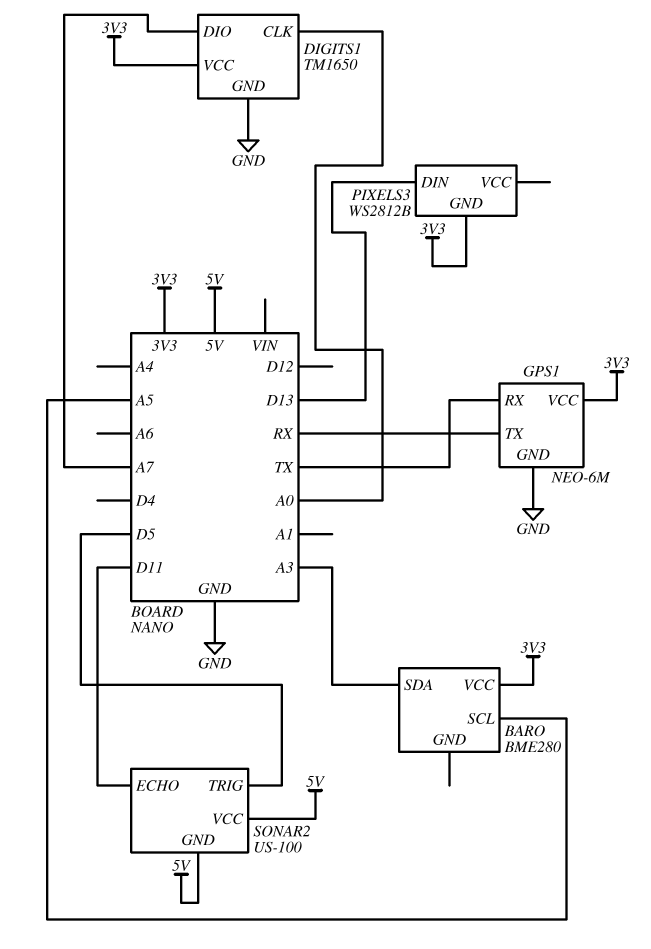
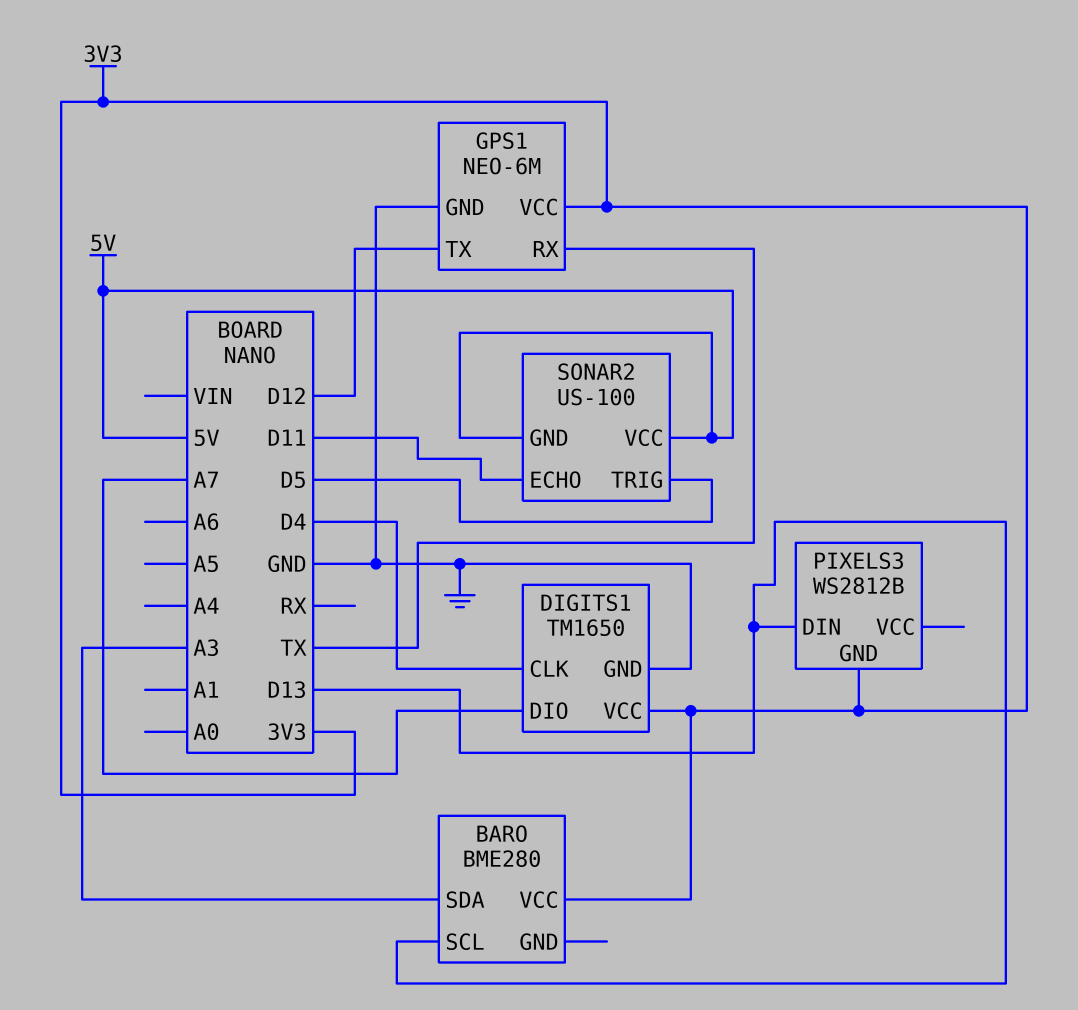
BARO pin SCL: A5 -> D13
DIGITS1 pin CLK: A0 -> D4
GPS1 pin TX: RX -> D12

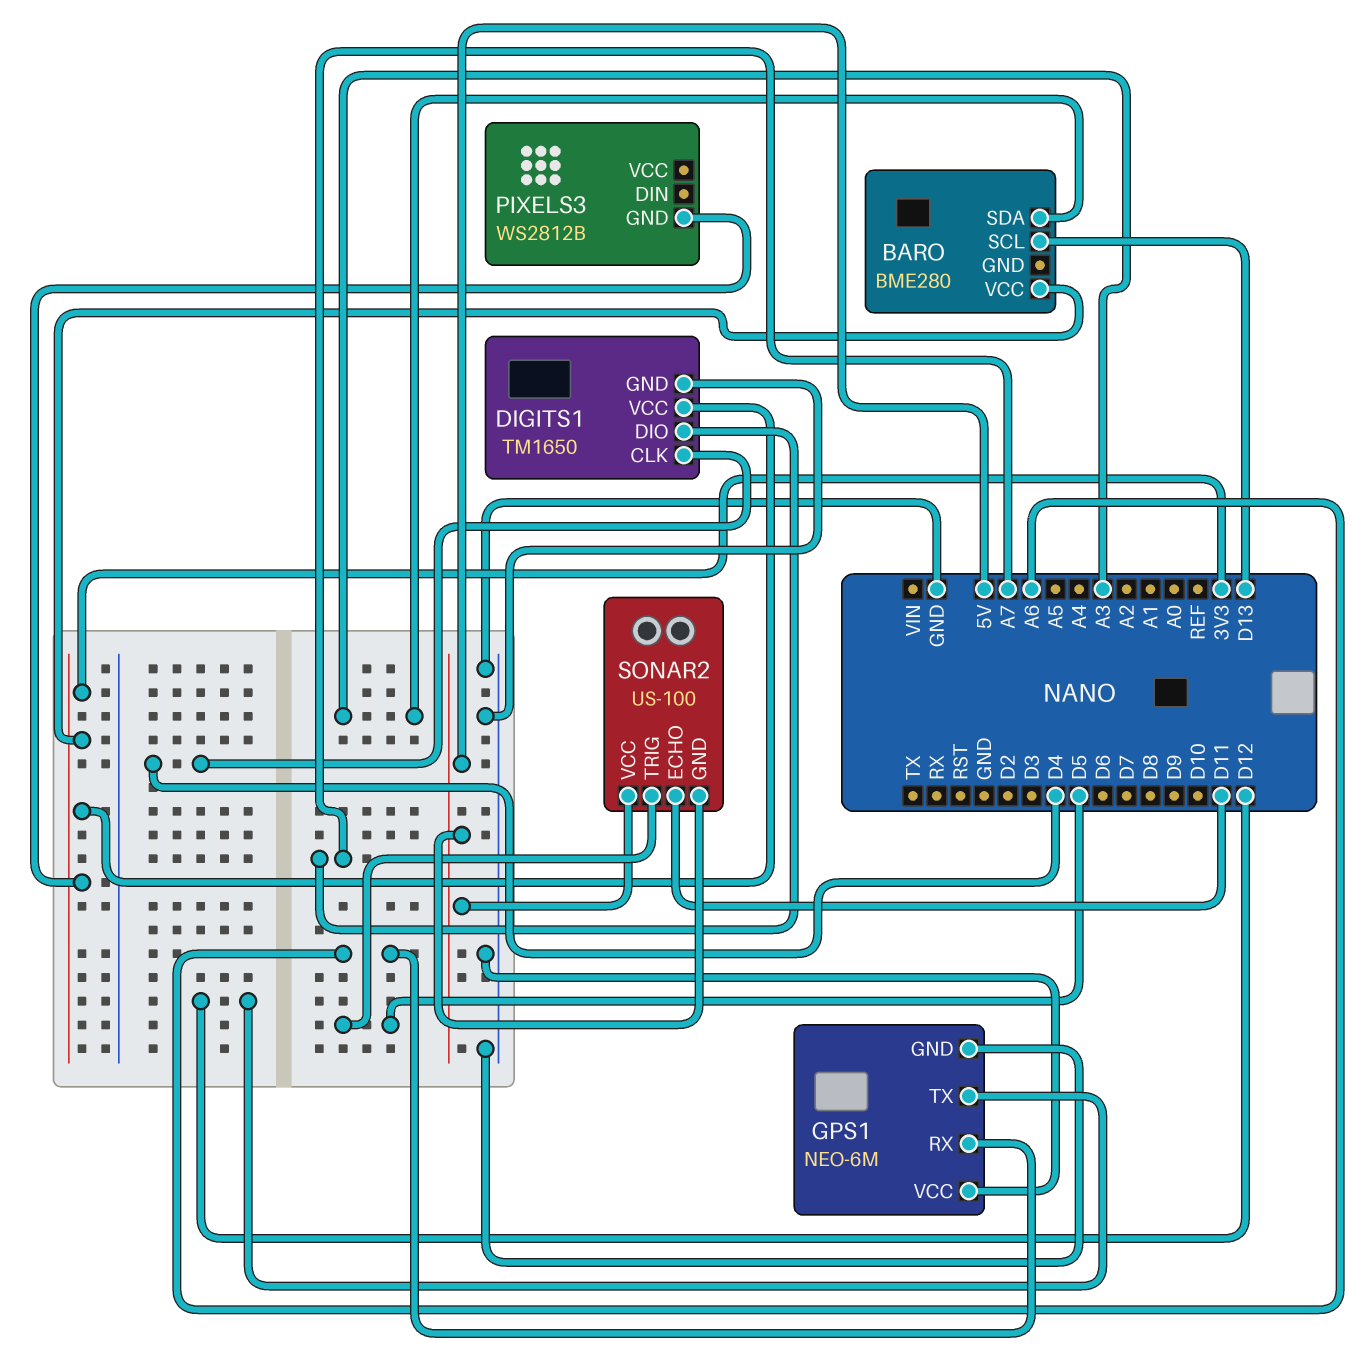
GPS1 pin RX: TX -> A6
GPS1 pin VCC: 3V3 -> GND
PIXELS3 pin DIN: D13 -> none

